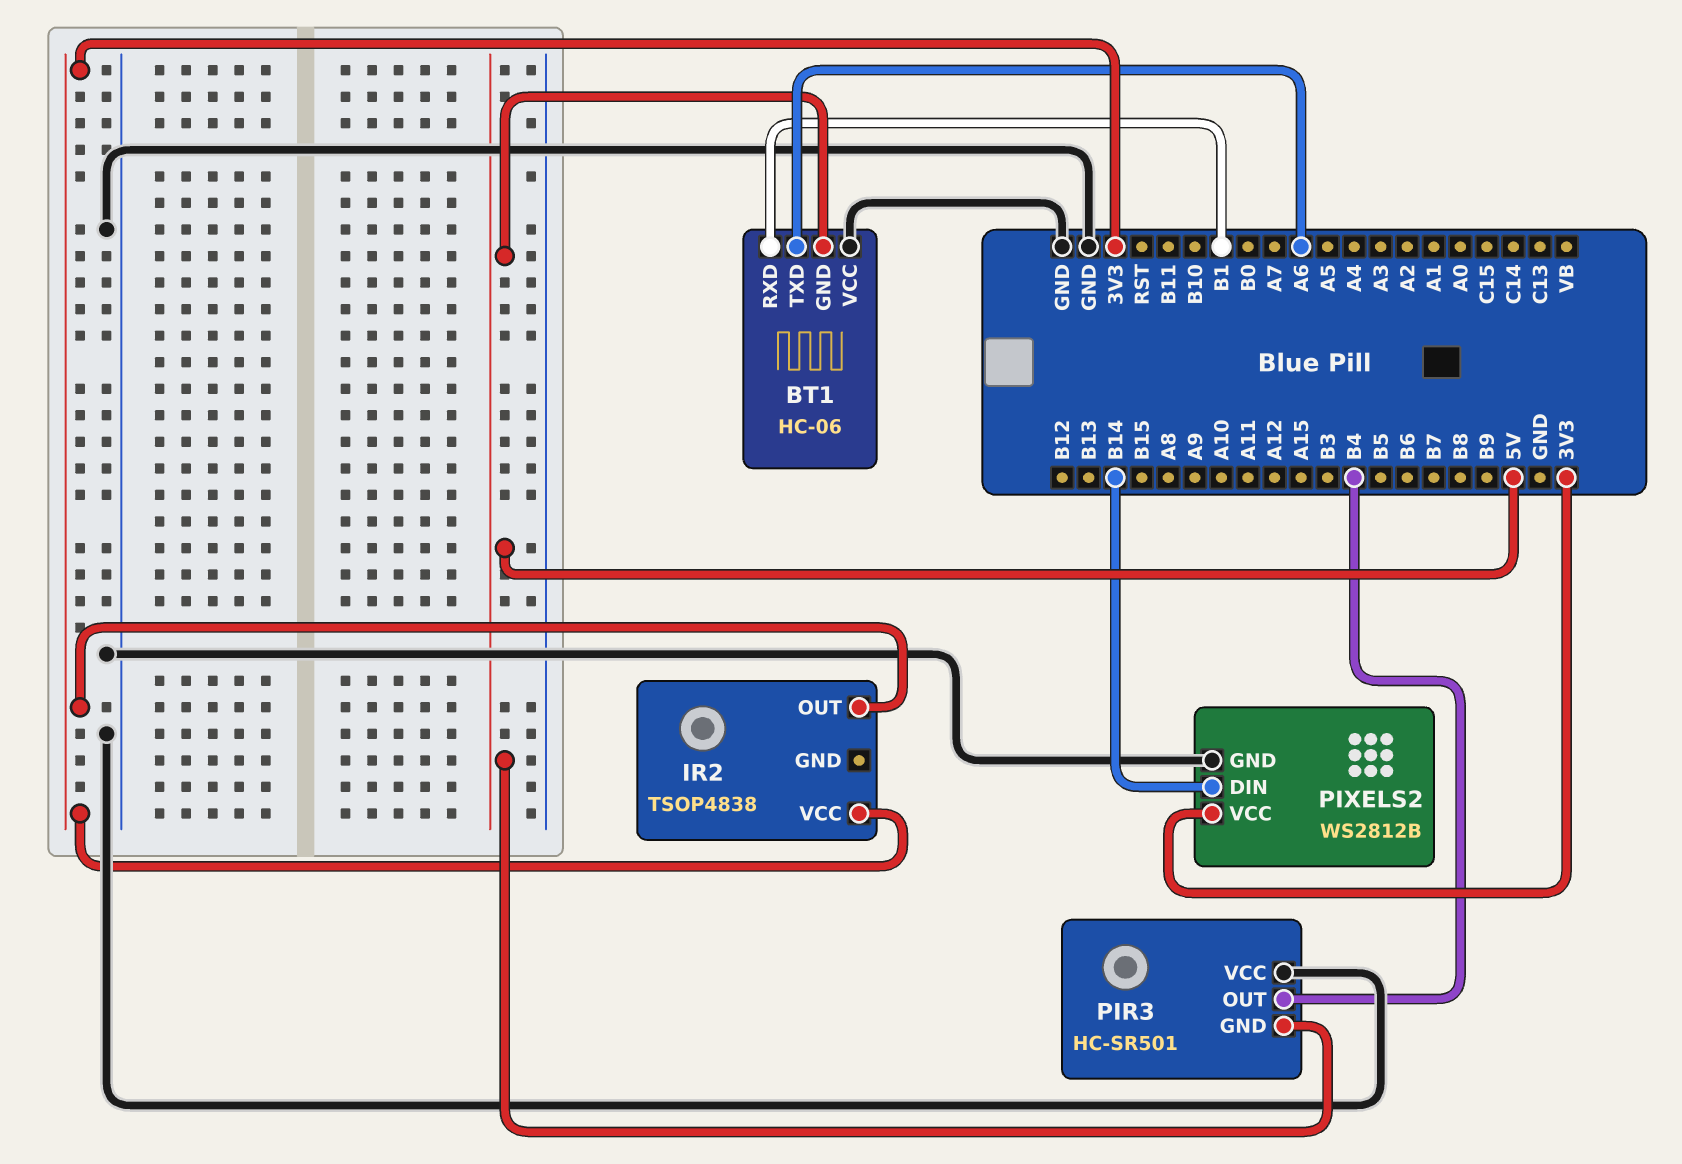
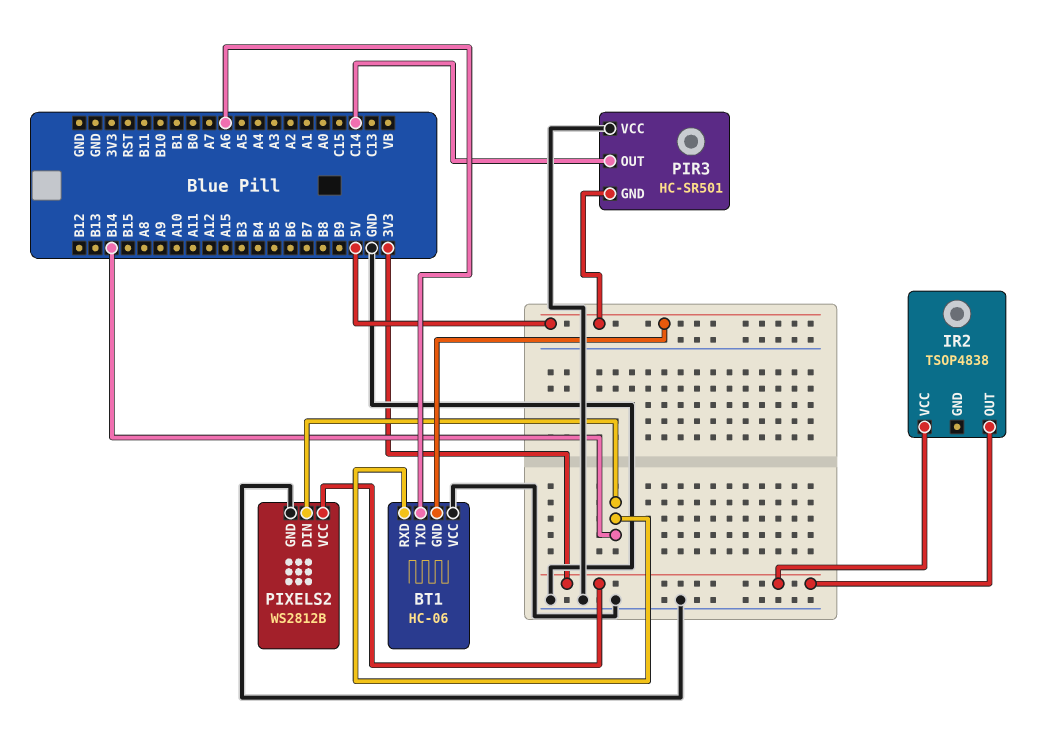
BT1 pin RXD: B1 -> B14
PIR3 pin OUT: B4 -> C14

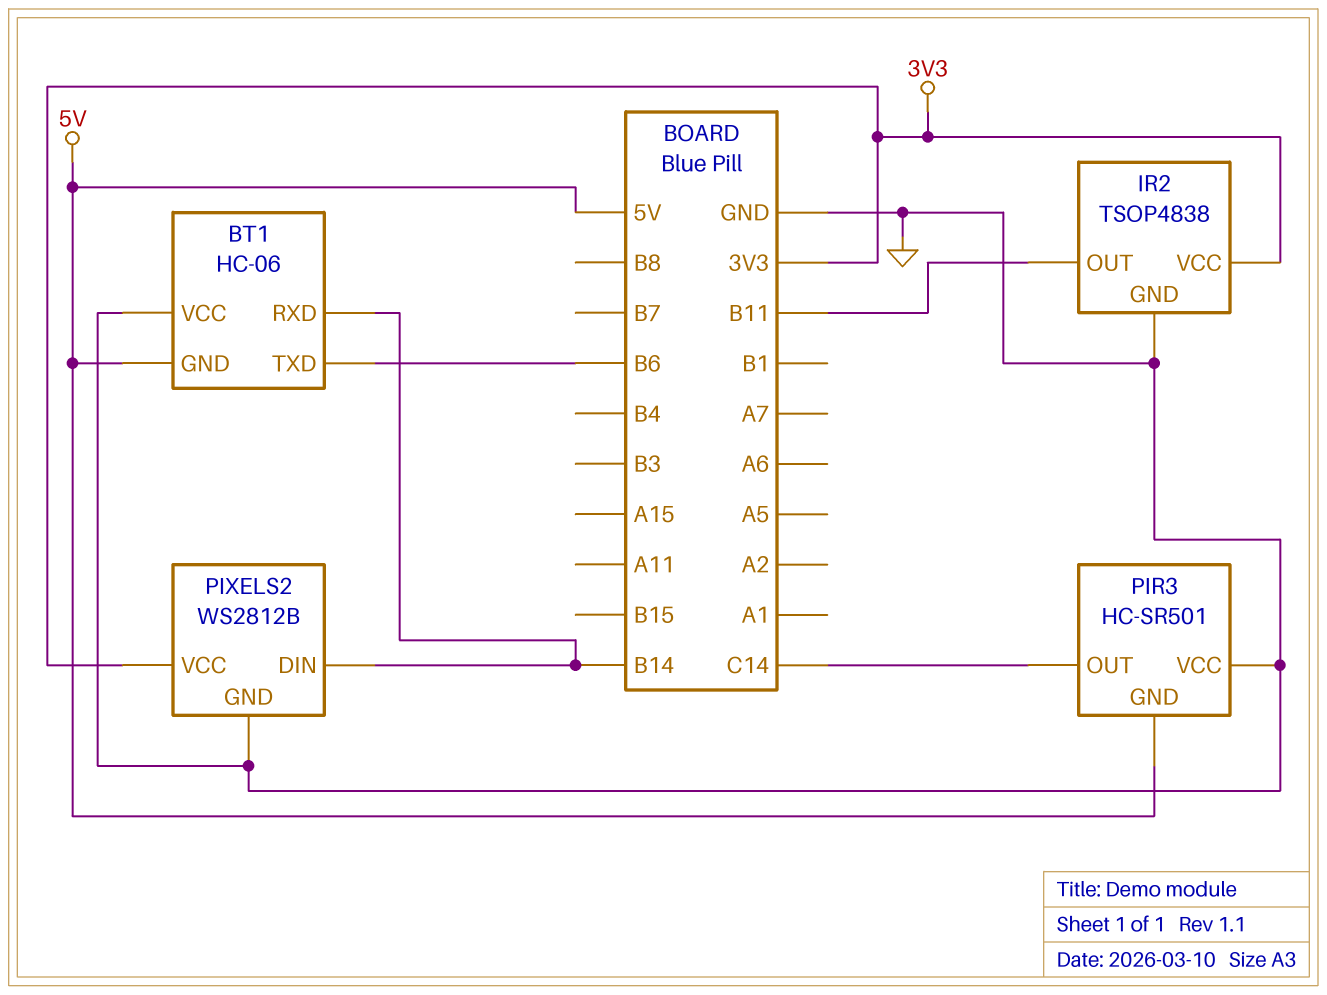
BT1 pin TXD: A6 -> B6
IR2 pin GND: none -> GND
IR2 pin OUT: 3V3 -> B11

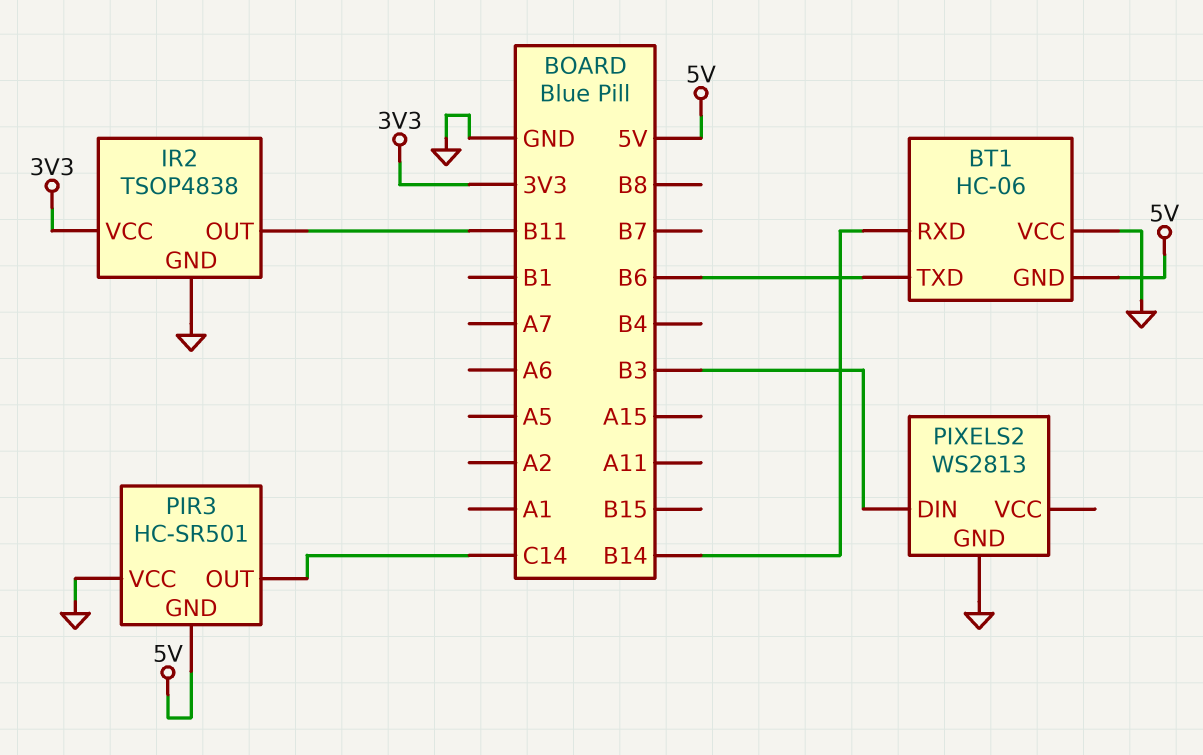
PIXELS2: WS2812B -> WS2813
PIXELS2 pin DIN: B14 -> B3
PIXELS2 pin VCC: 3V3 -> none

